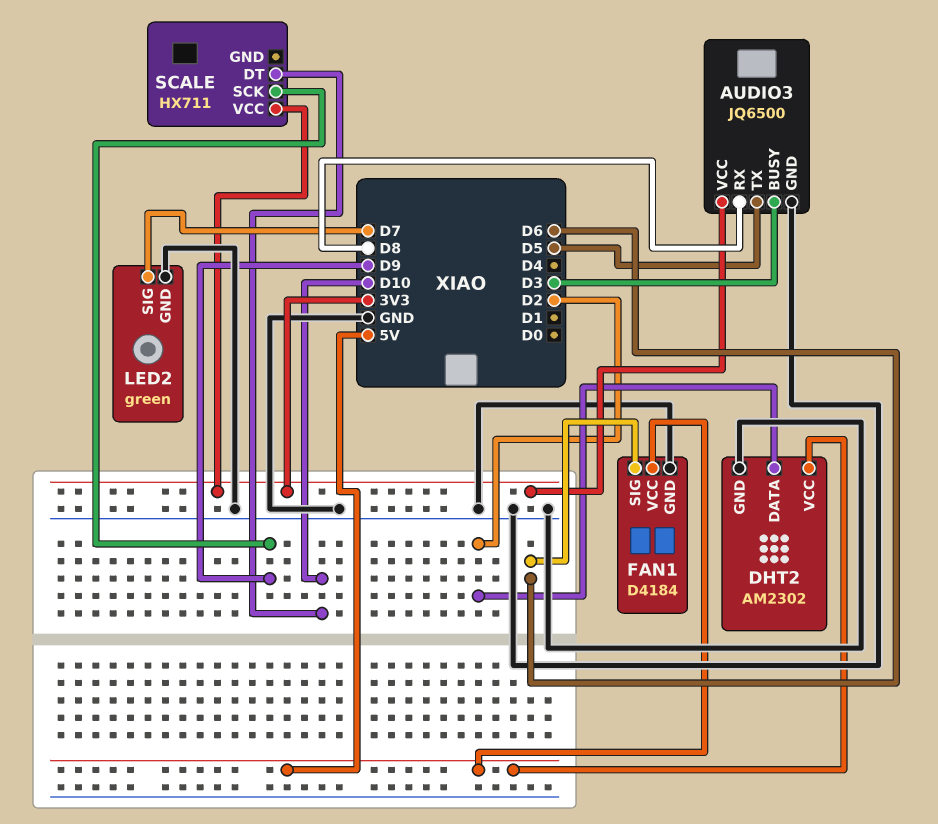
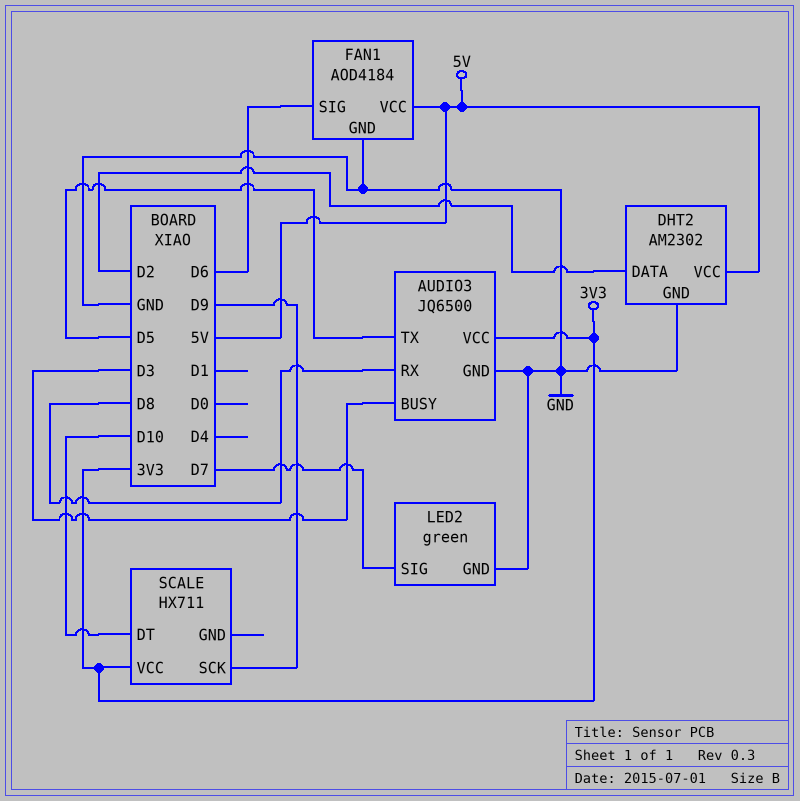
FAN1: D4184 -> AOD4184

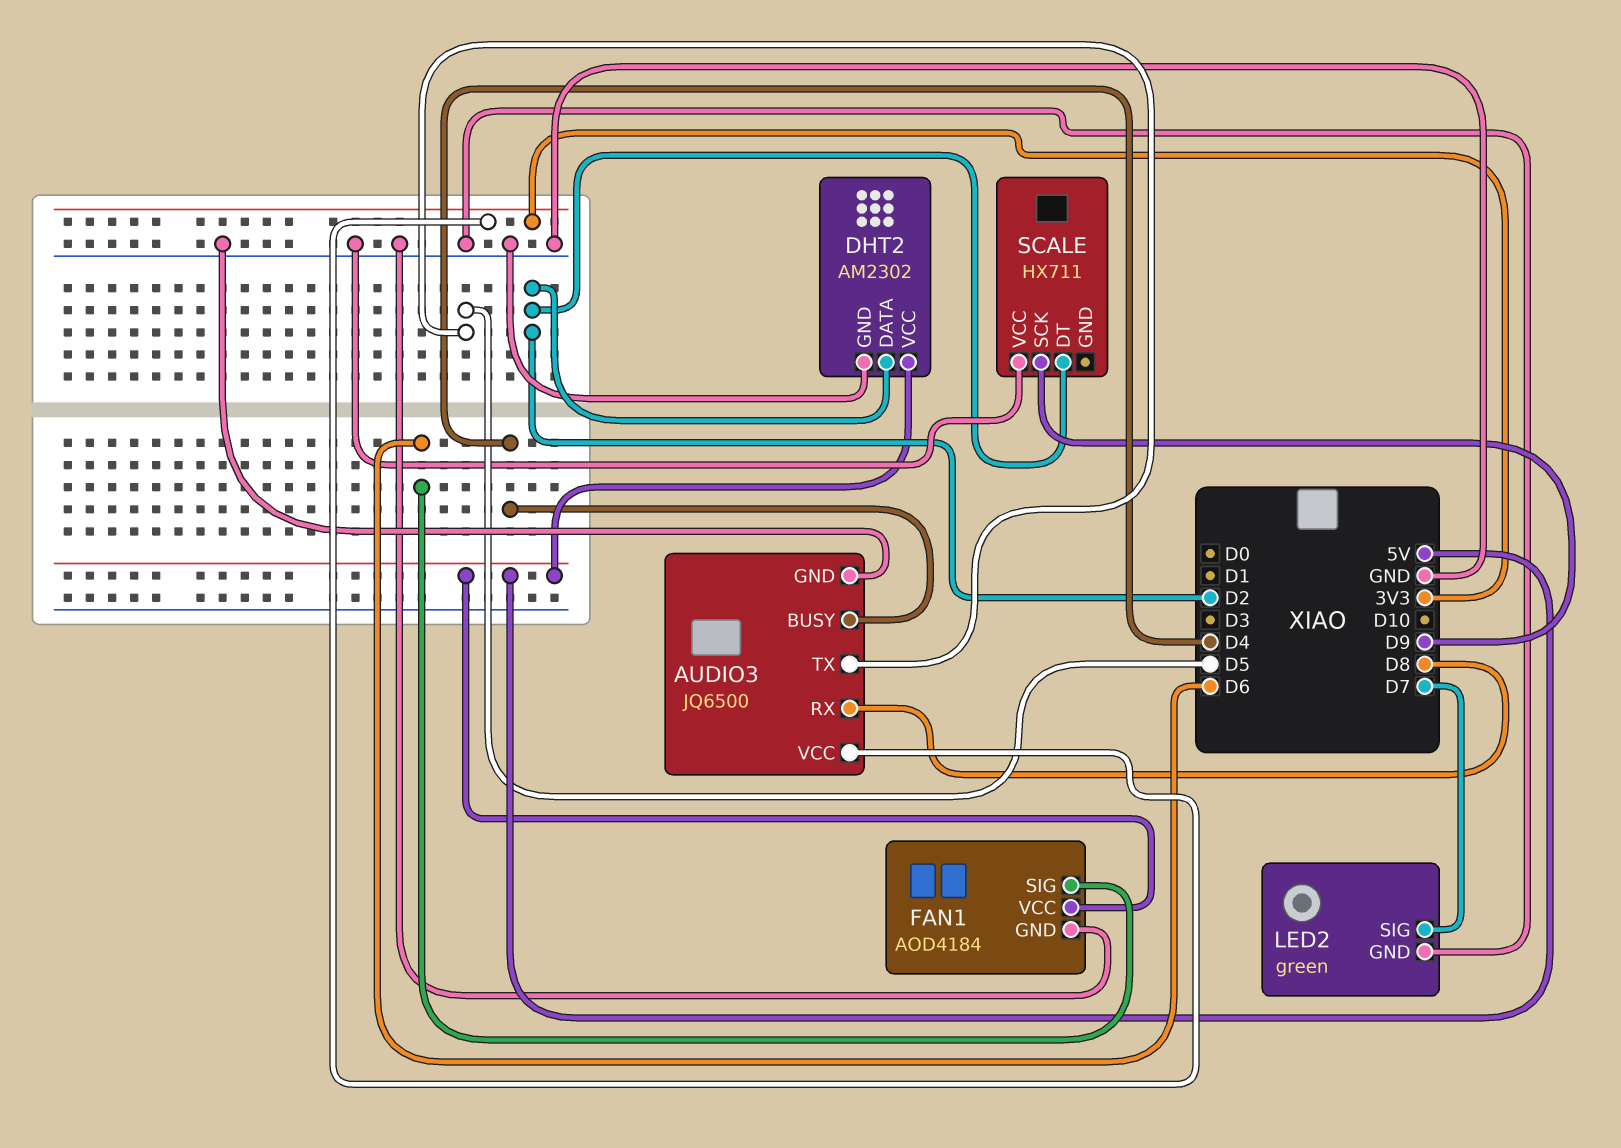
AUDIO3 pin BUSY: D3 -> D4
SCALE pin DT: D10 -> D2
SCALE pin VCC: 3V3 -> GND

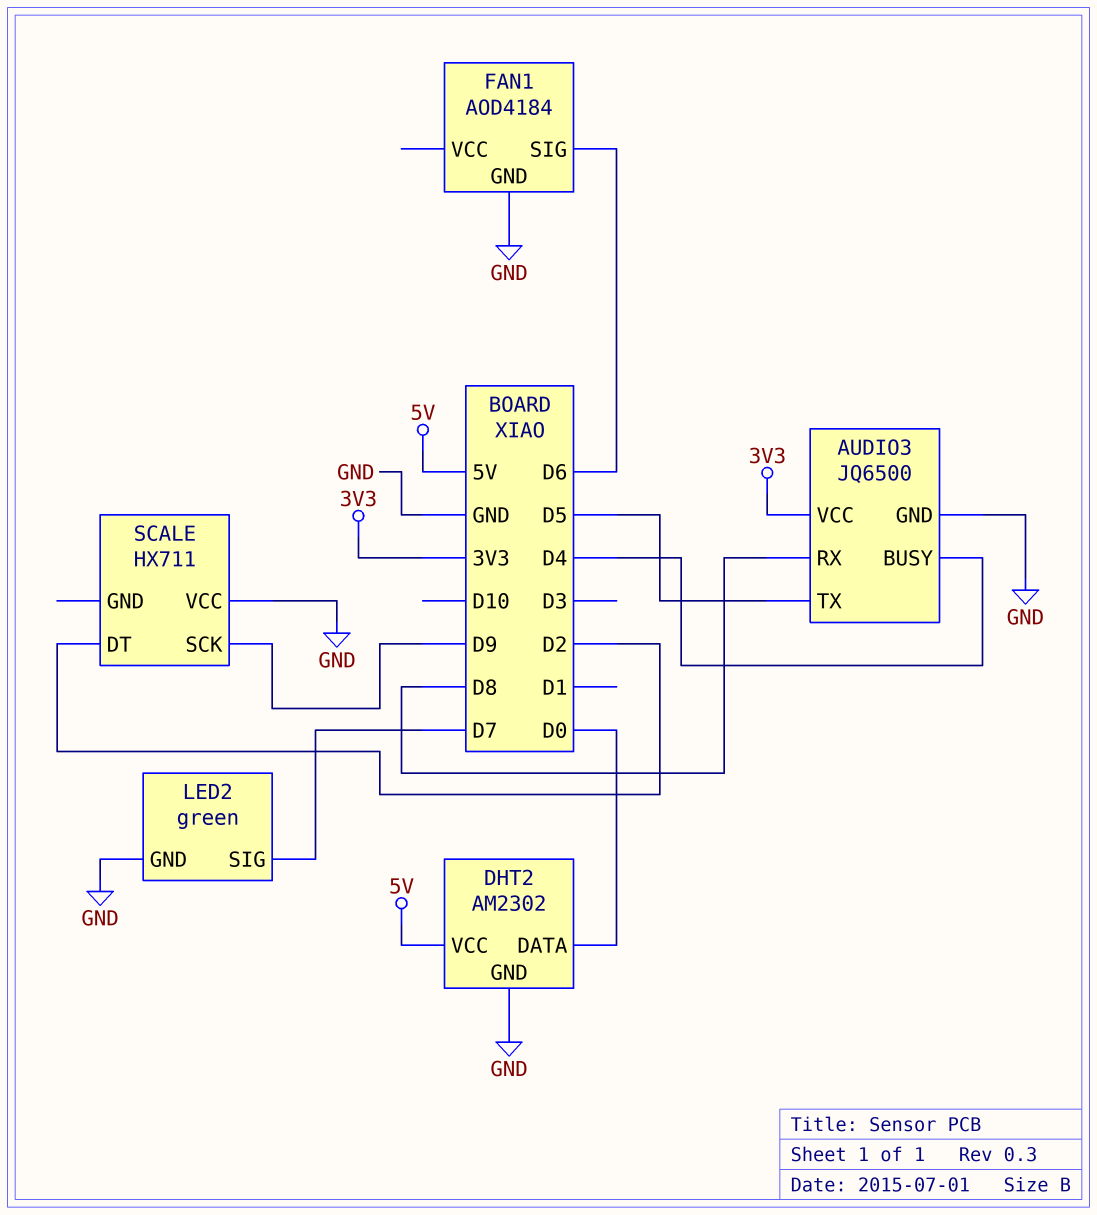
DHT2 pin DATA: D2 -> D0
FAN1 pin VCC: 5V -> none

